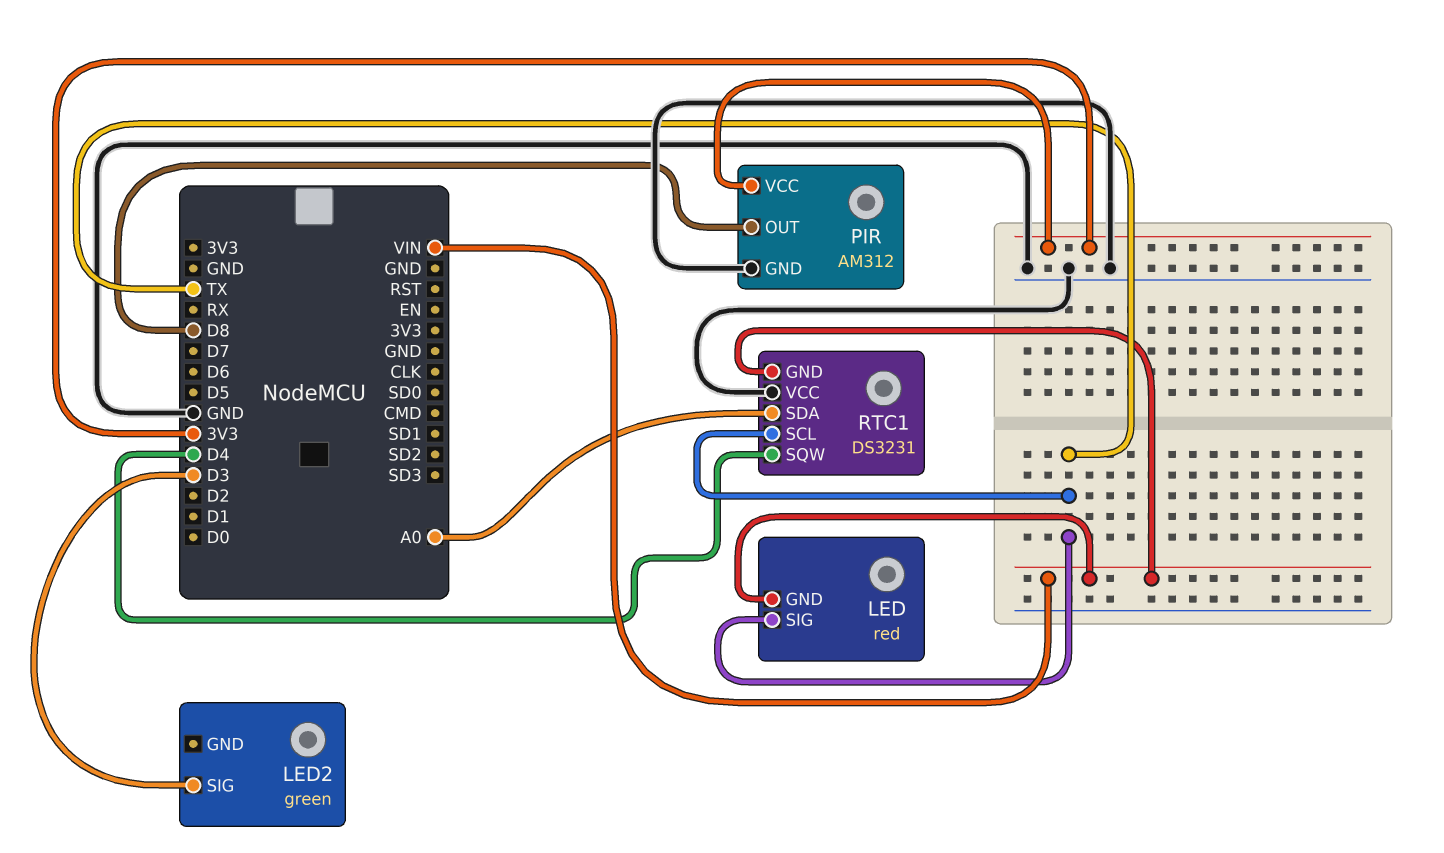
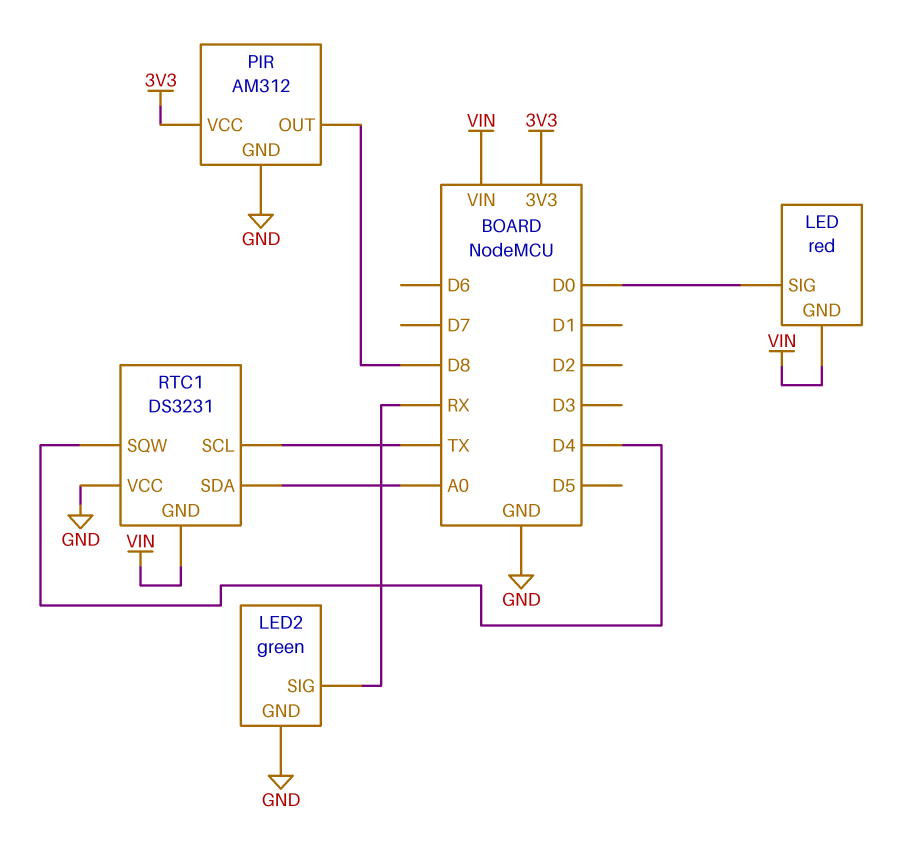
LED pin SIG: TX -> D0
LED2 pin GND: none -> GND
LED2 pin SIG: D3 -> RX

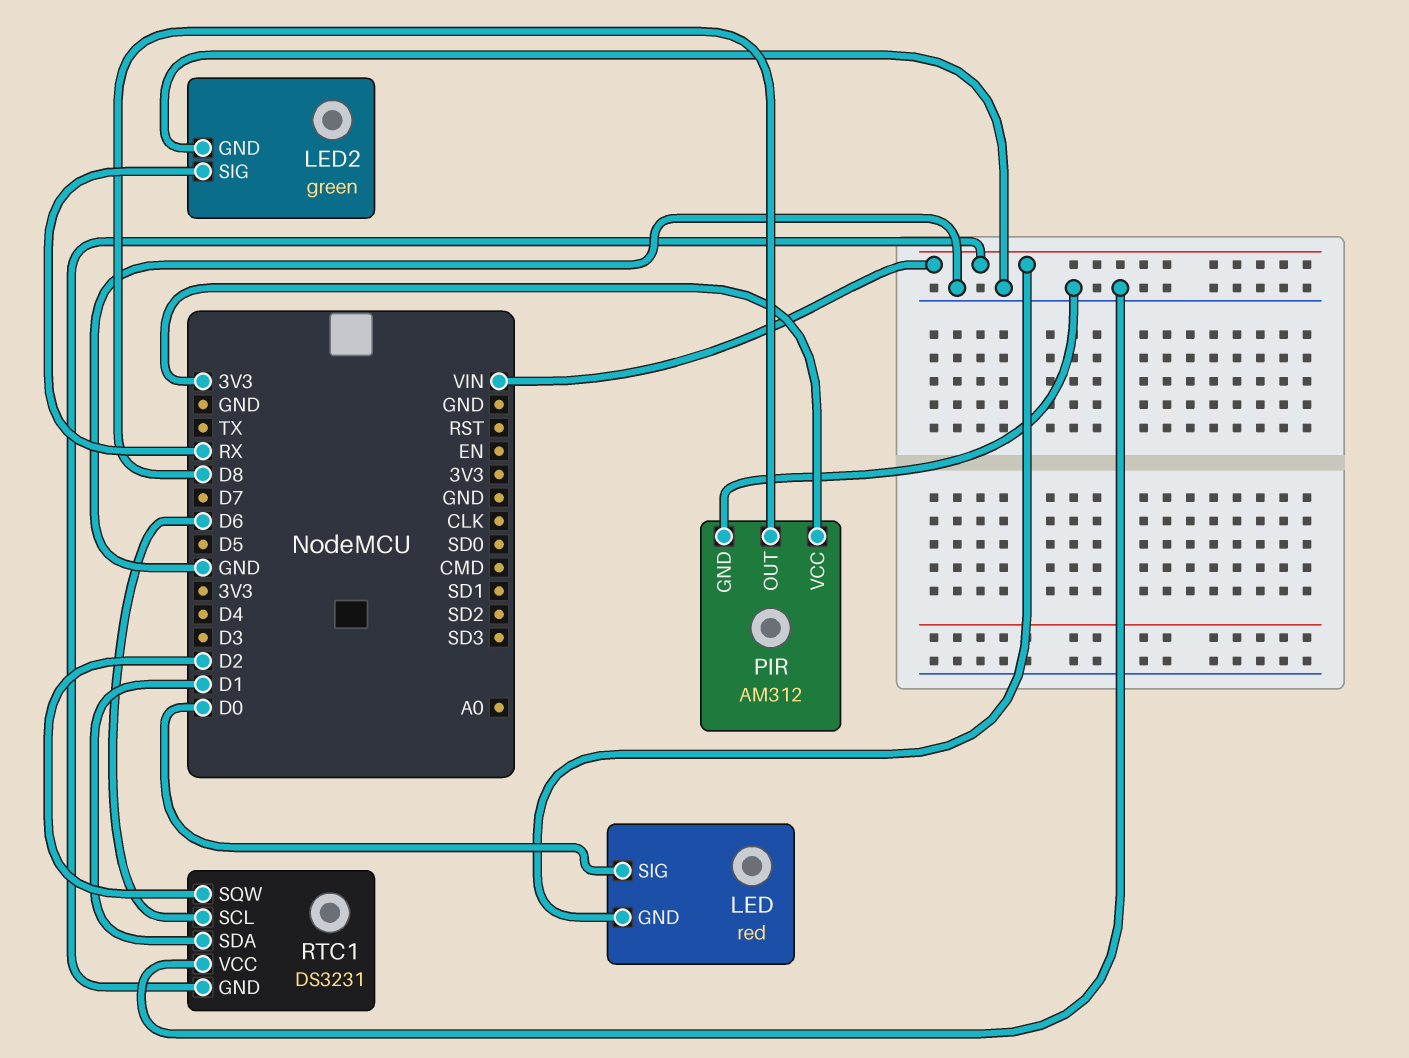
RTC1 pin SCL: TX -> D6
RTC1 pin SDA: A0 -> D1
RTC1 pin SQW: D4 -> D2

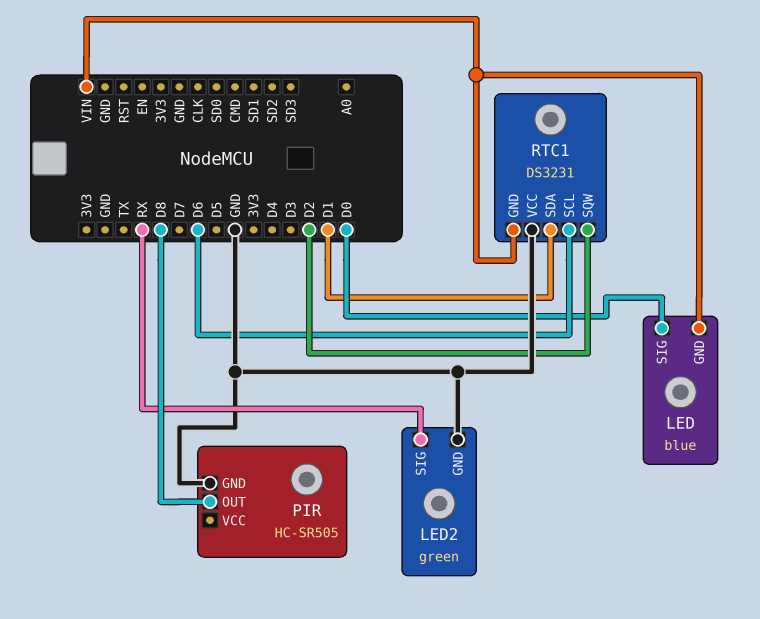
LED: red -> blue
PIR: AM312 -> HC-SR505
PIR pin VCC: 3V3 -> none

